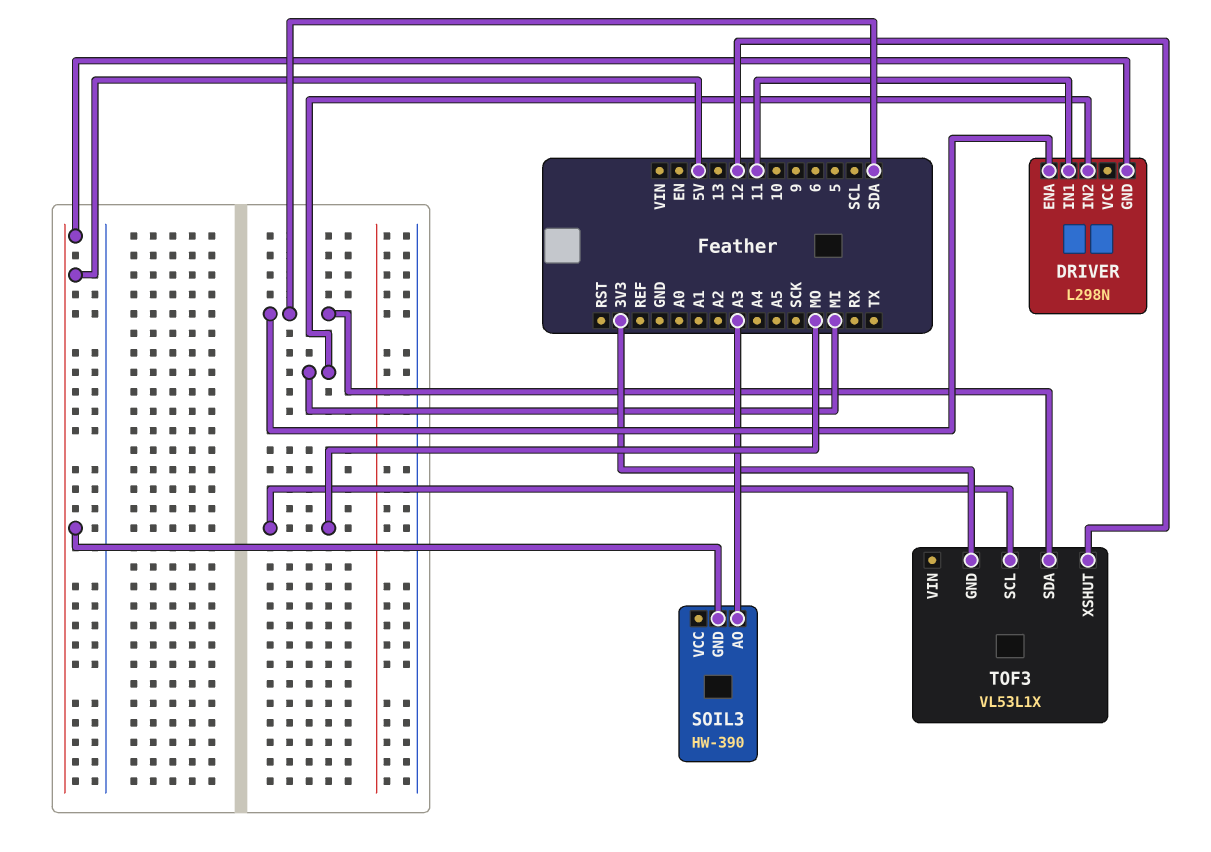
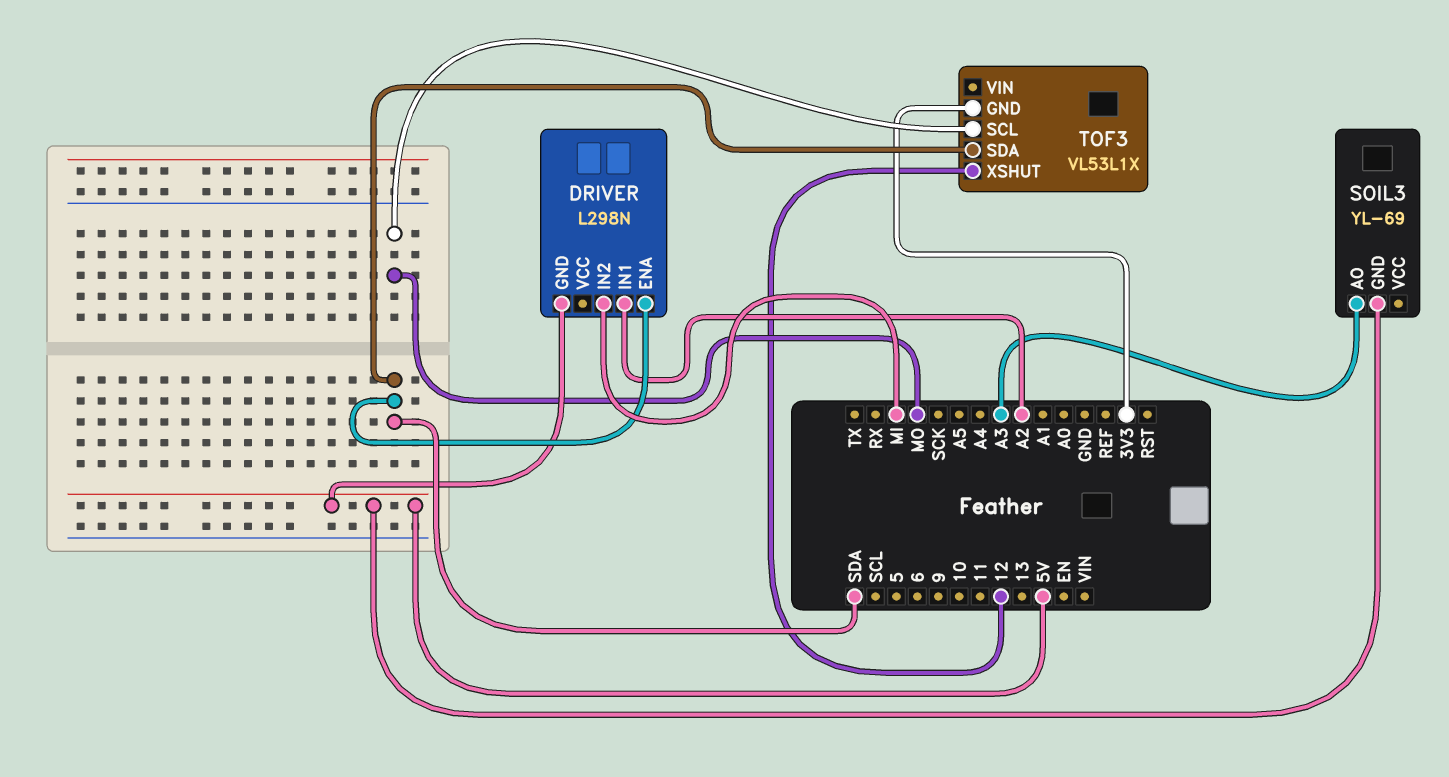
DRIVER pin IN1: 11 -> A2
SOIL3: HW-390 -> YL-69

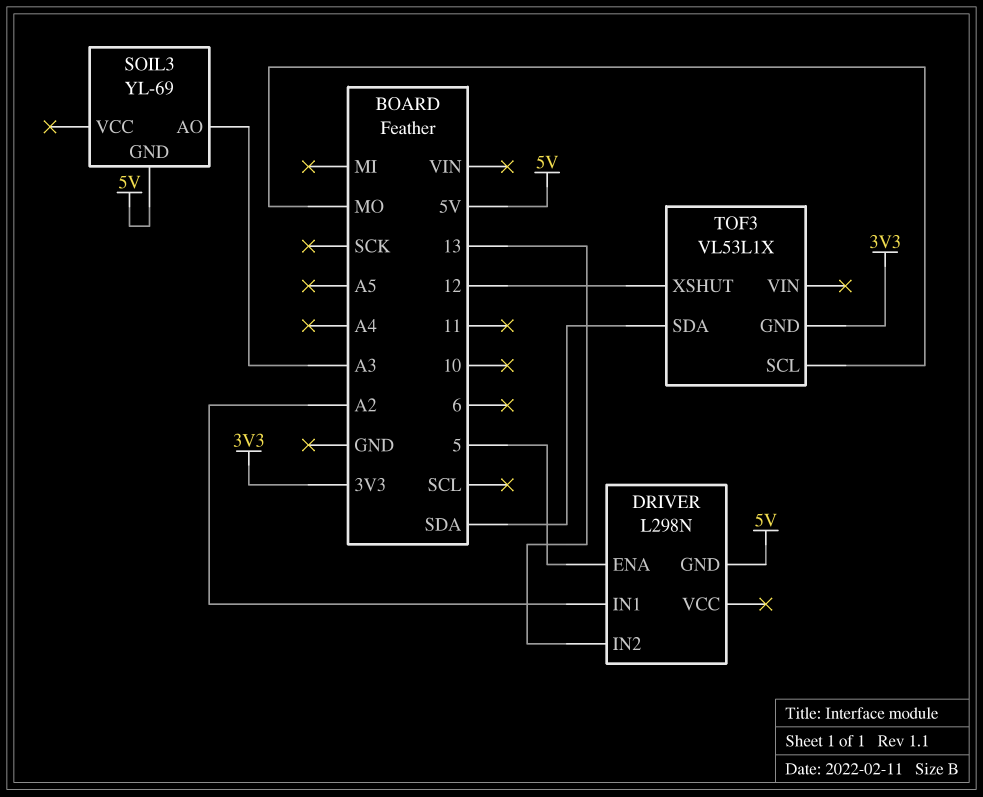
DRIVER pin ENA: SDA -> 5
DRIVER pin IN2: MI -> 13

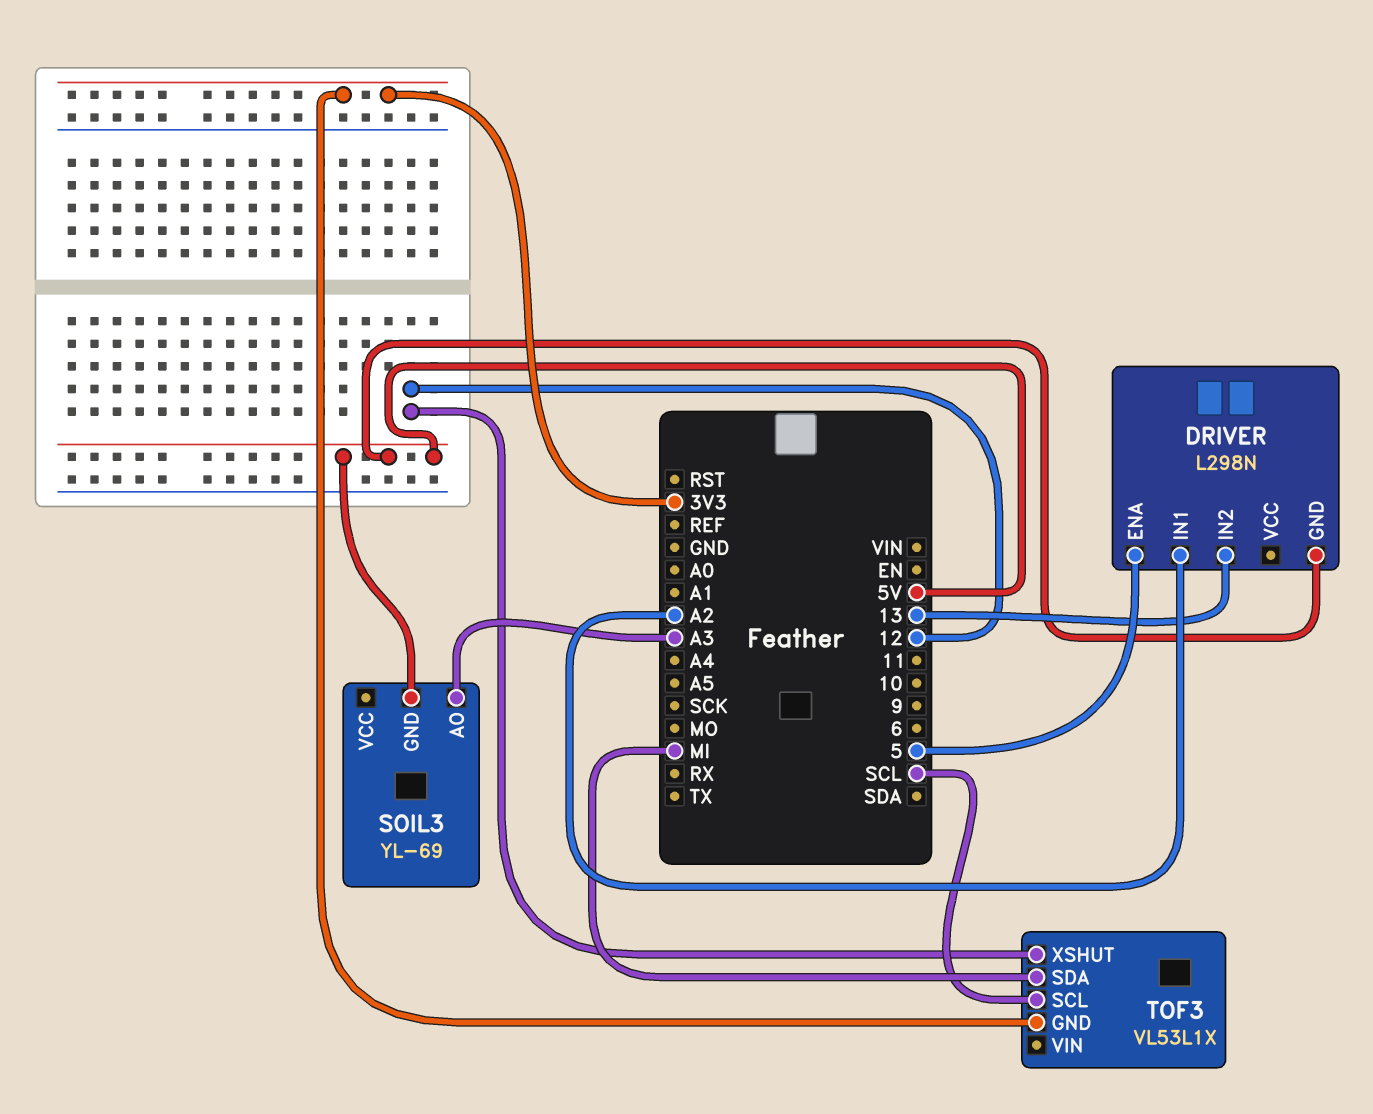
TOF3 pin SCL: MO -> SCL
TOF3 pin SDA: SDA -> MI

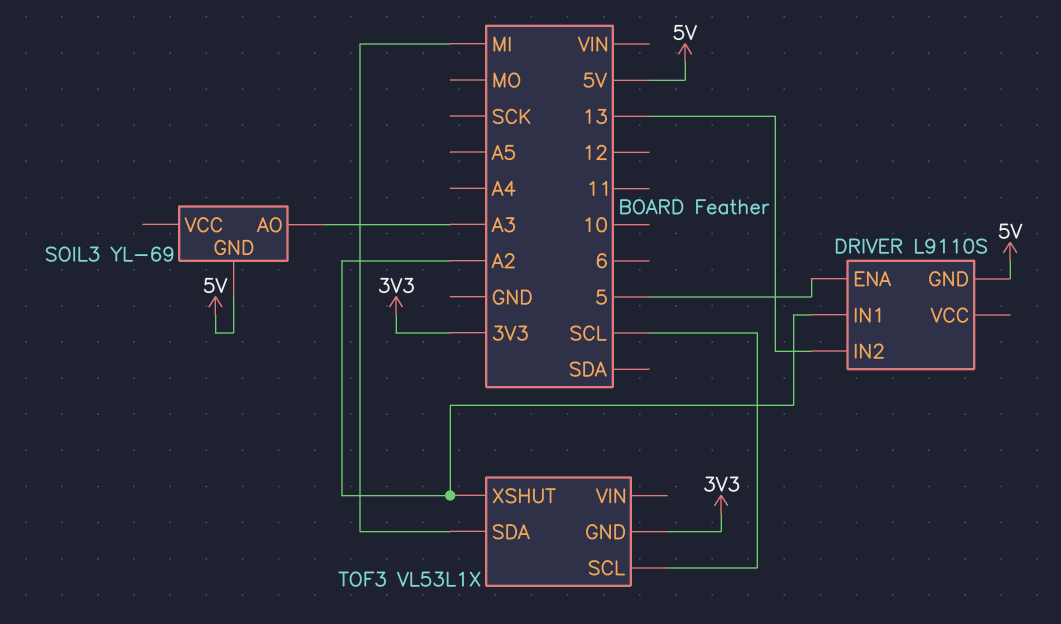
DRIVER: L298N -> L9110S
TOF3 pin XSHUT: 12 -> A2

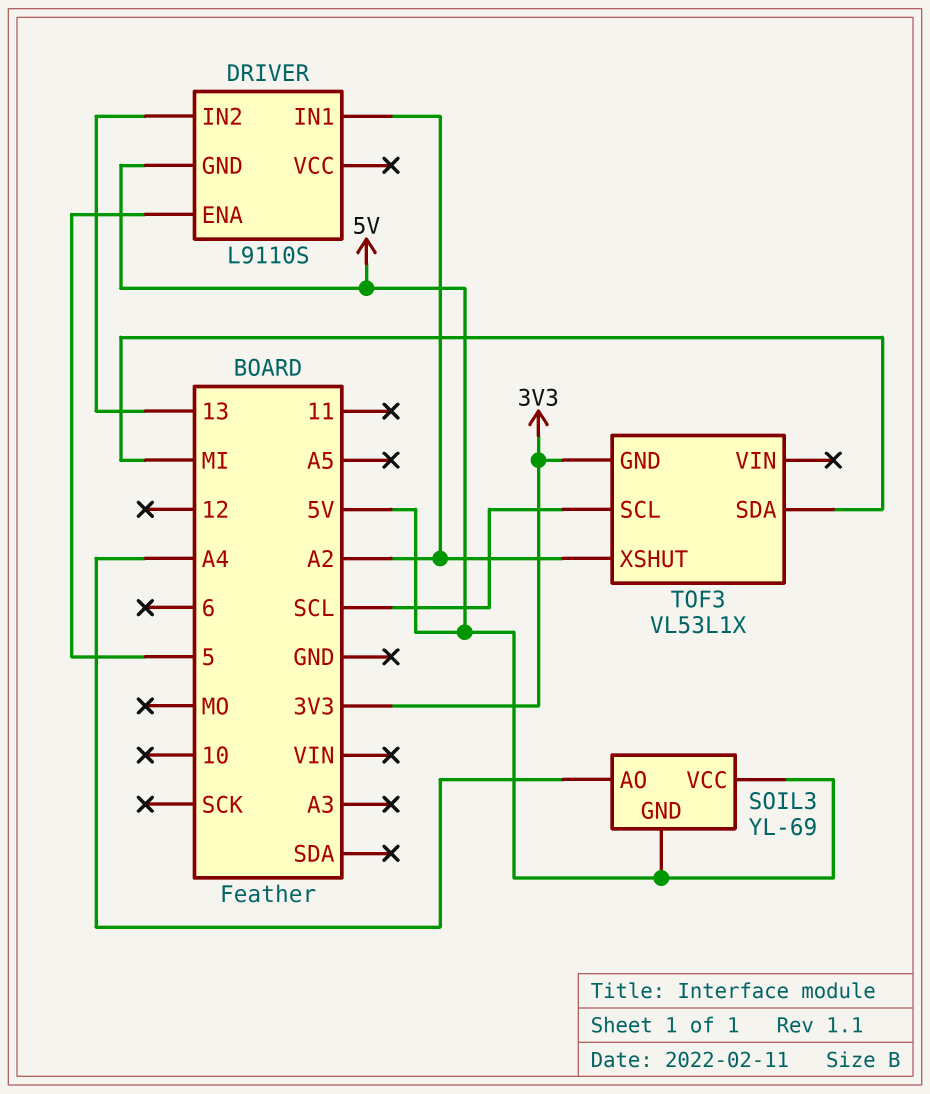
SOIL3 pin AO: A3 -> A4
SOIL3 pin VCC: none -> 5V

